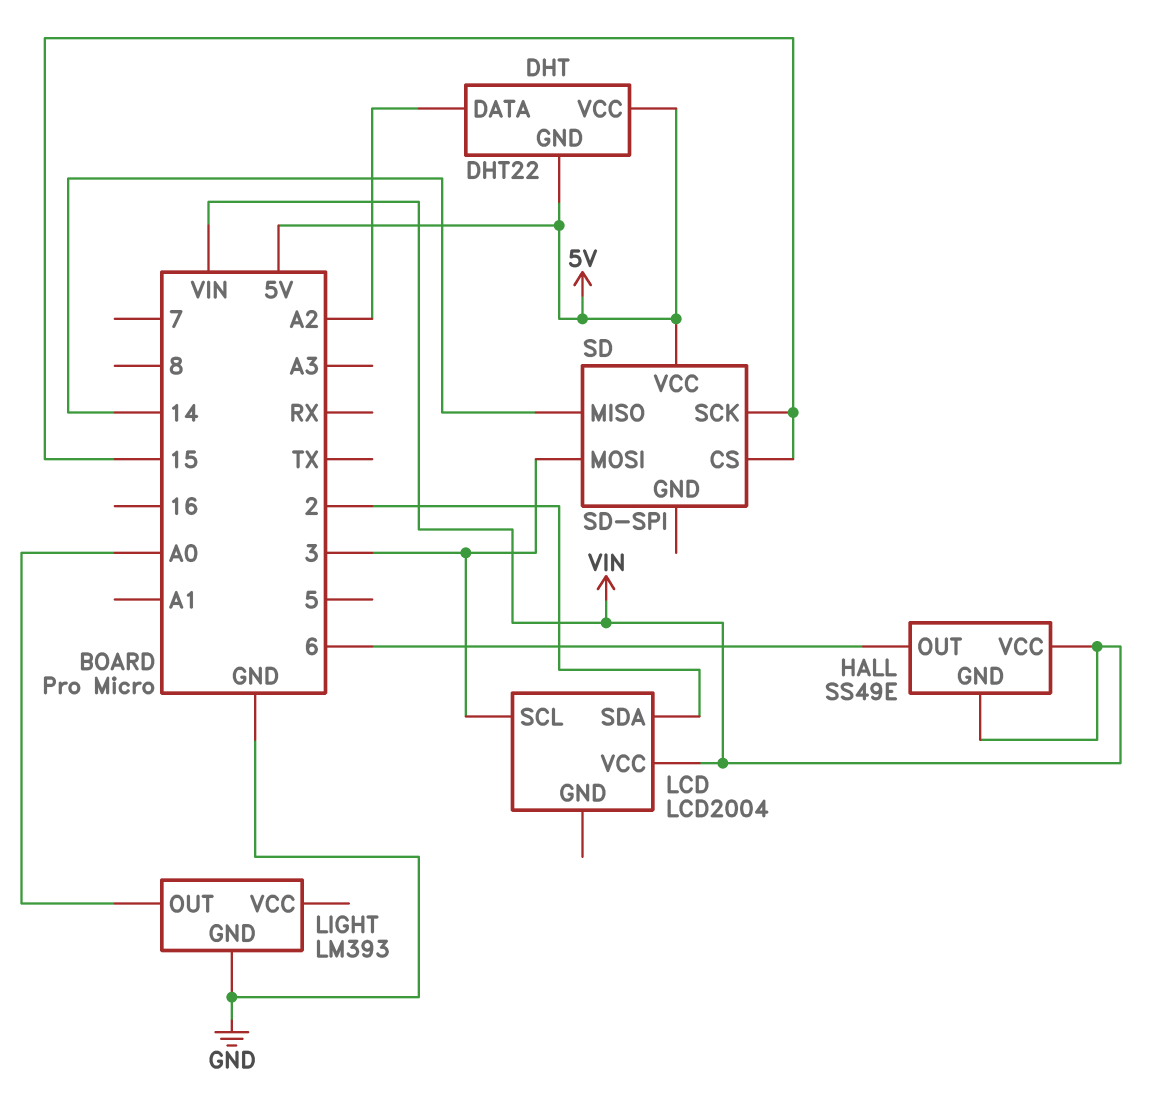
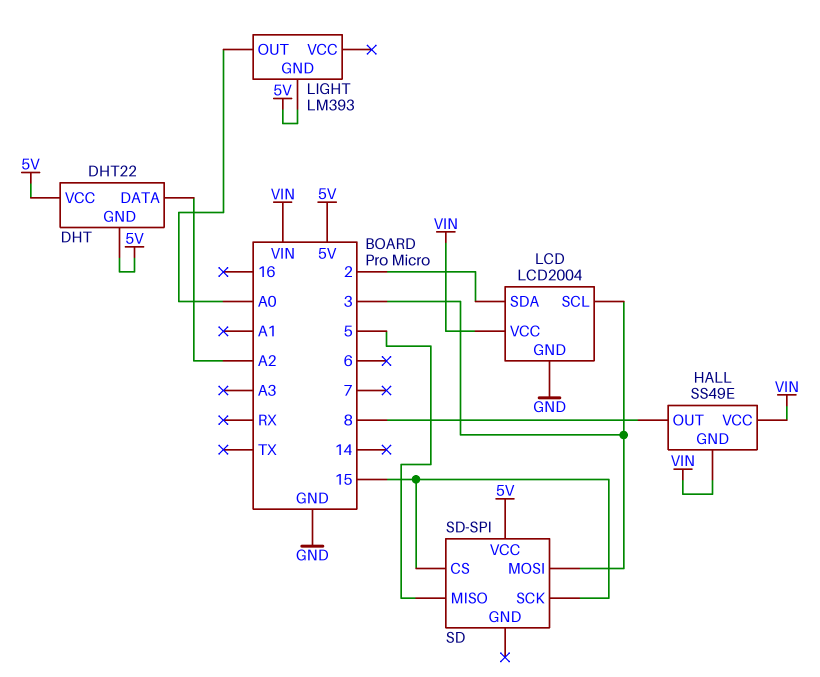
HALL pin OUT: 6 -> 8
LCD pin GND: none -> GND
LIGHT pin GND: GND -> 5V
SD pin MISO: 14 -> 5

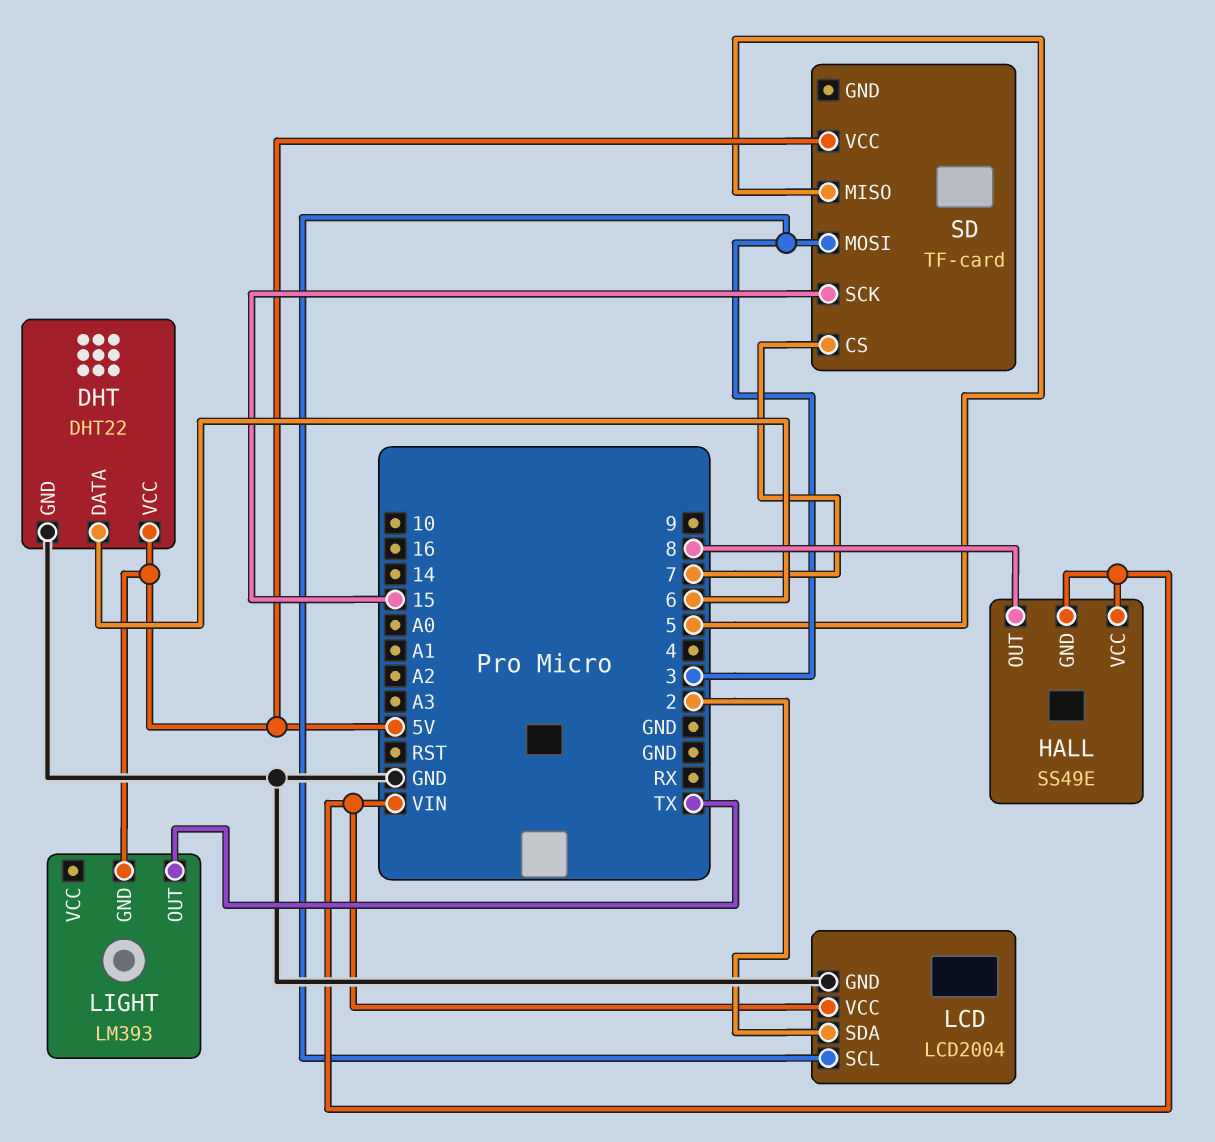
DHT pin DATA: A2 -> 6
DHT pin GND: 5V -> GND
LIGHT pin OUT: A0 -> TX
SD: SD-SPI -> TF-card
SD pin CS: 15 -> 7

